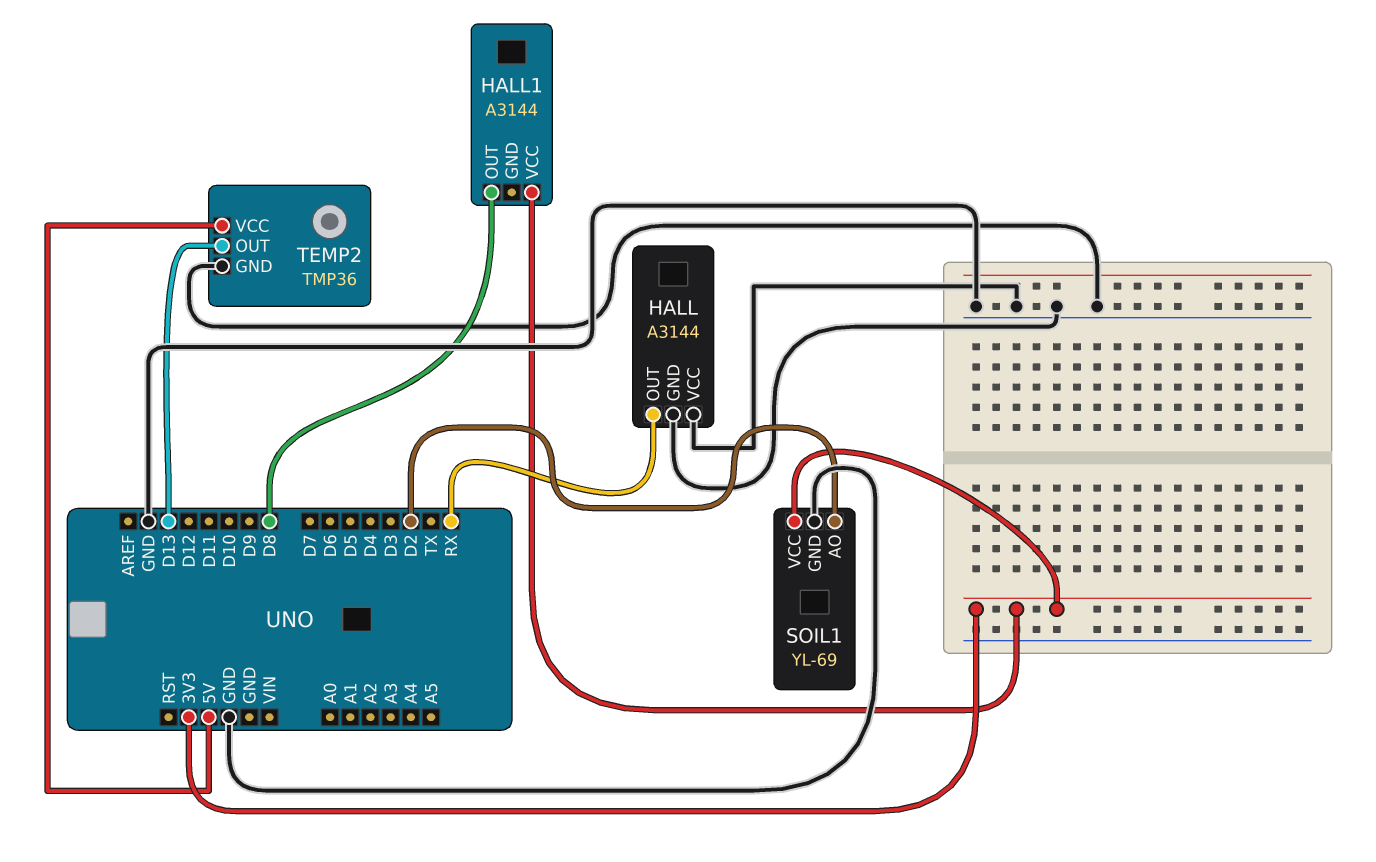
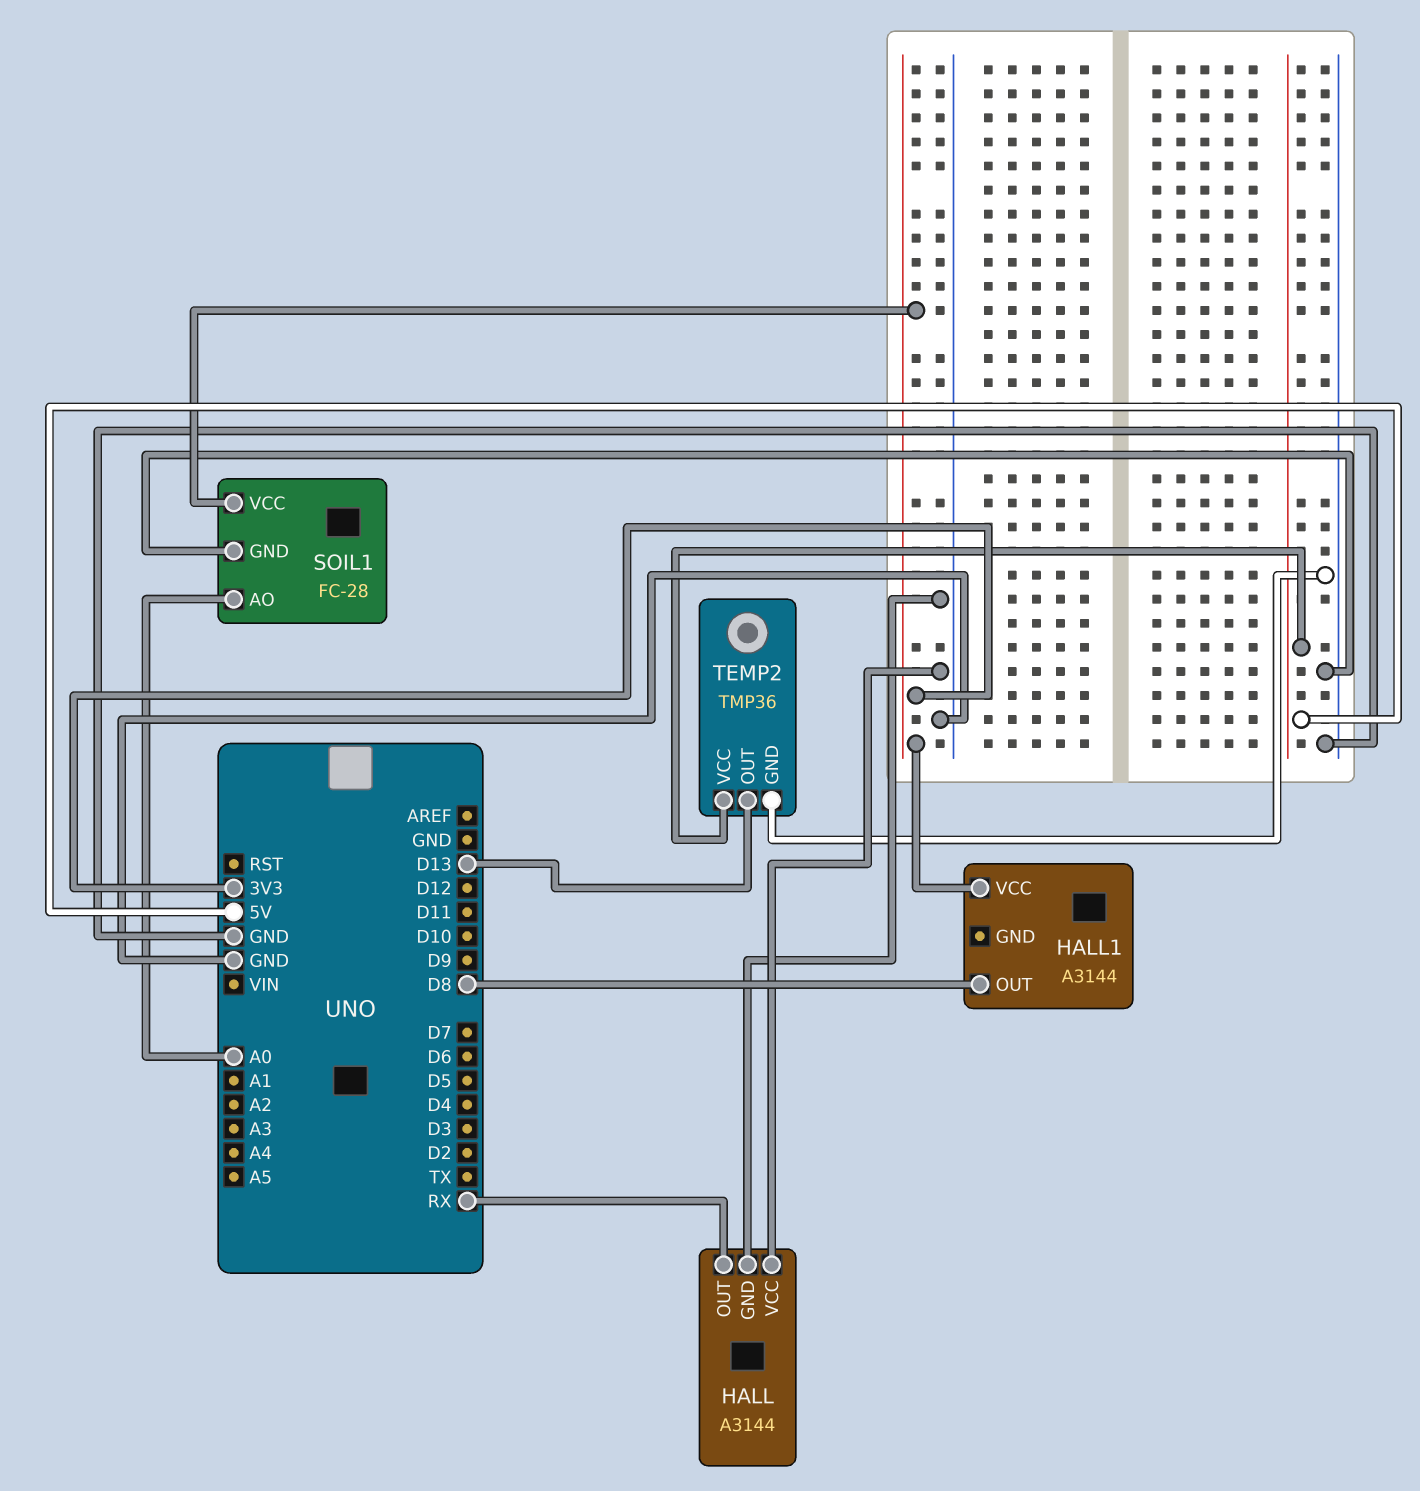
SOIL1: YL-69 -> FC-28
SOIL1 pin AO: D2 -> A0

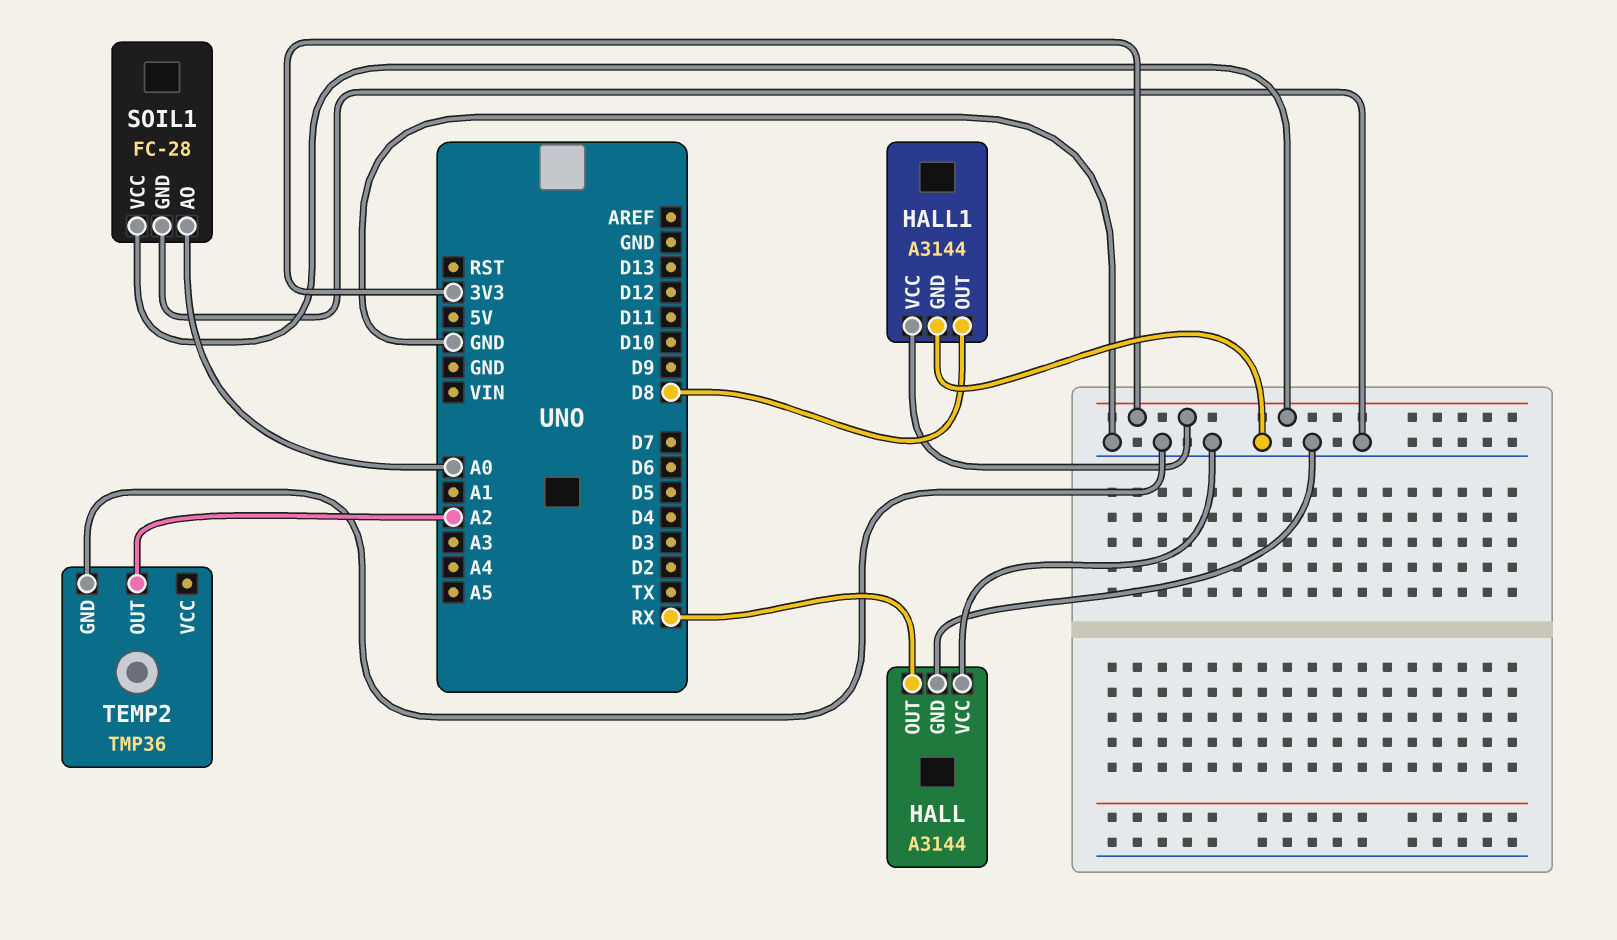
HALL1 pin GND: none -> GND
TEMP2 pin OUT: D13 -> A2
TEMP2 pin VCC: 5V -> none

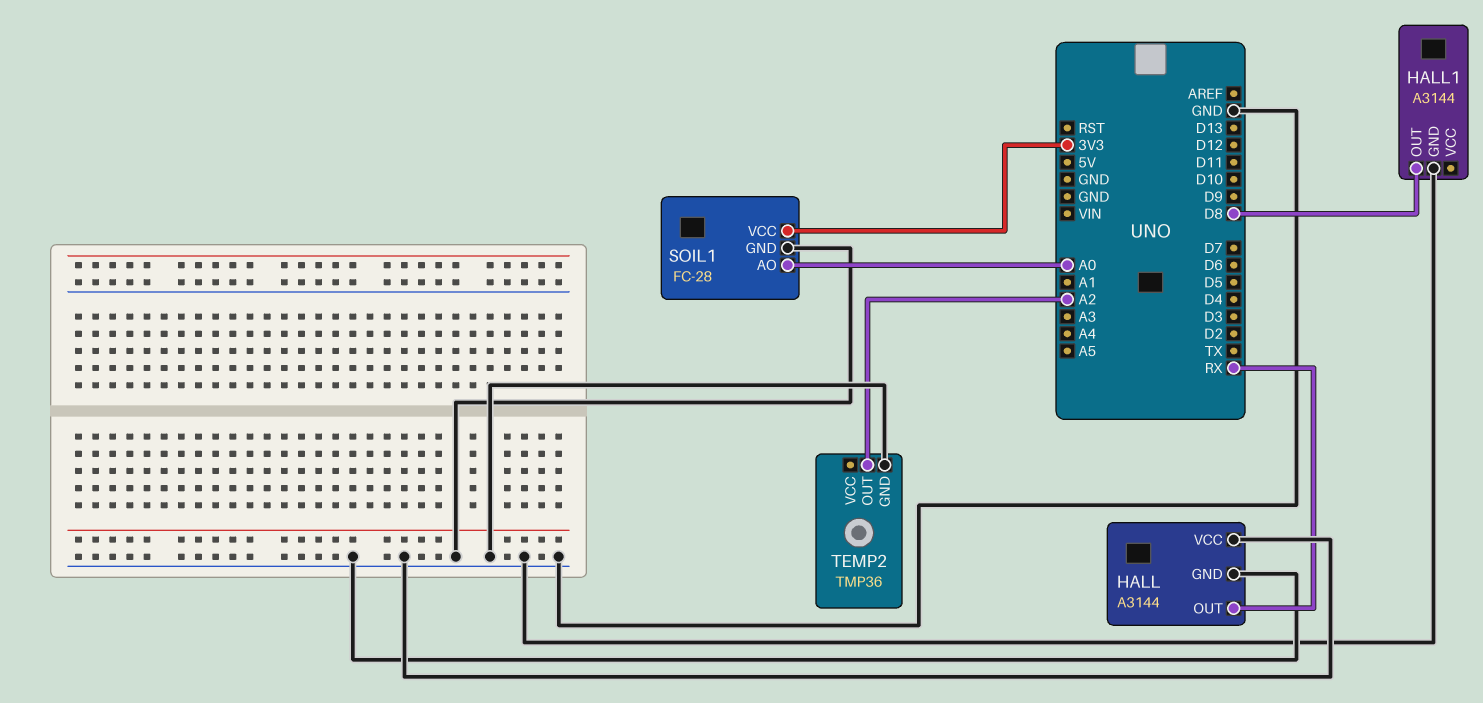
HALL1 pin VCC: 3V3 -> none

